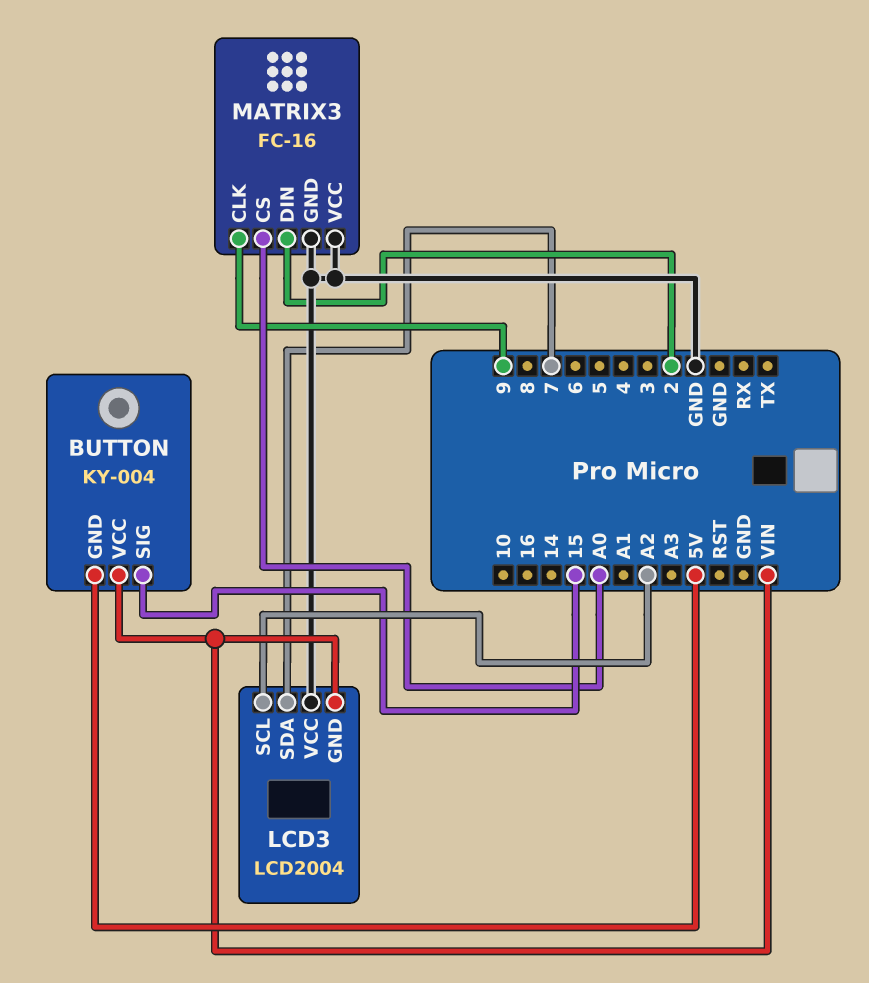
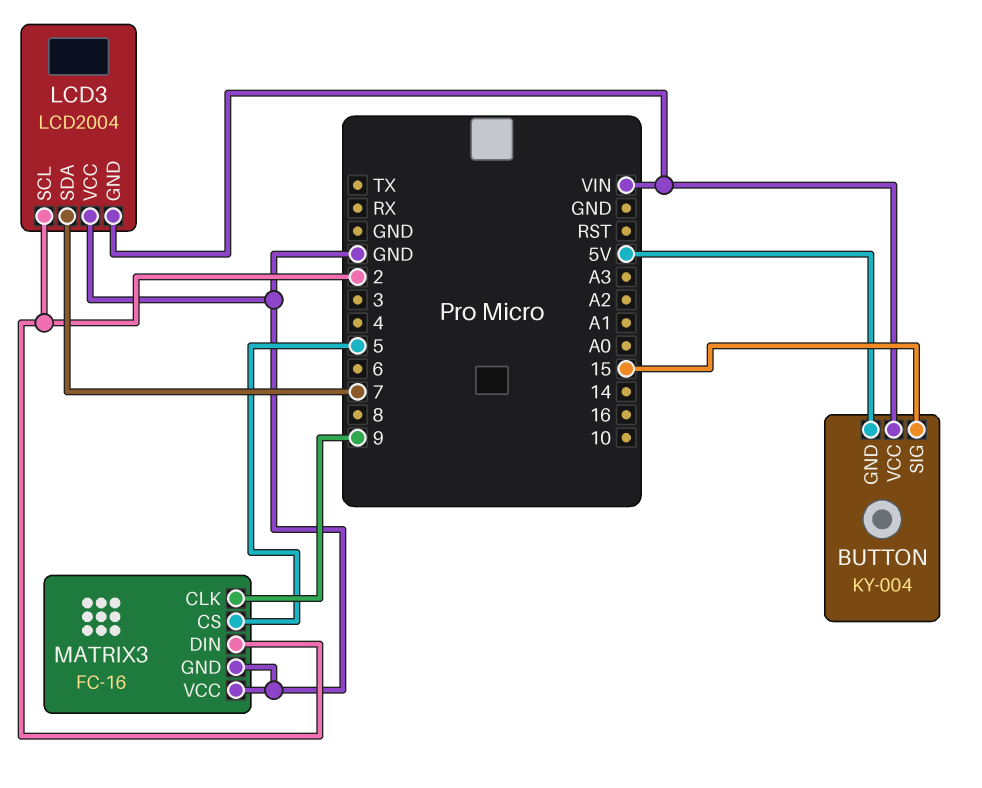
LCD3 pin SCL: A2 -> 2
MATRIX3 pin CS: A0 -> 5

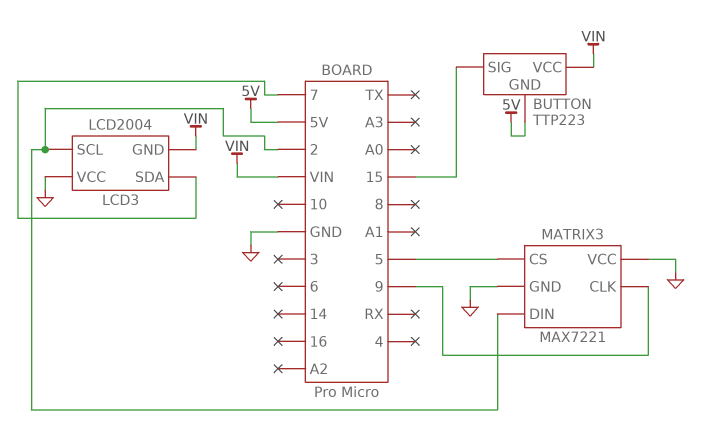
BUTTON: KY-004 -> TTP223
MATRIX3: FC-16 -> MAX7221

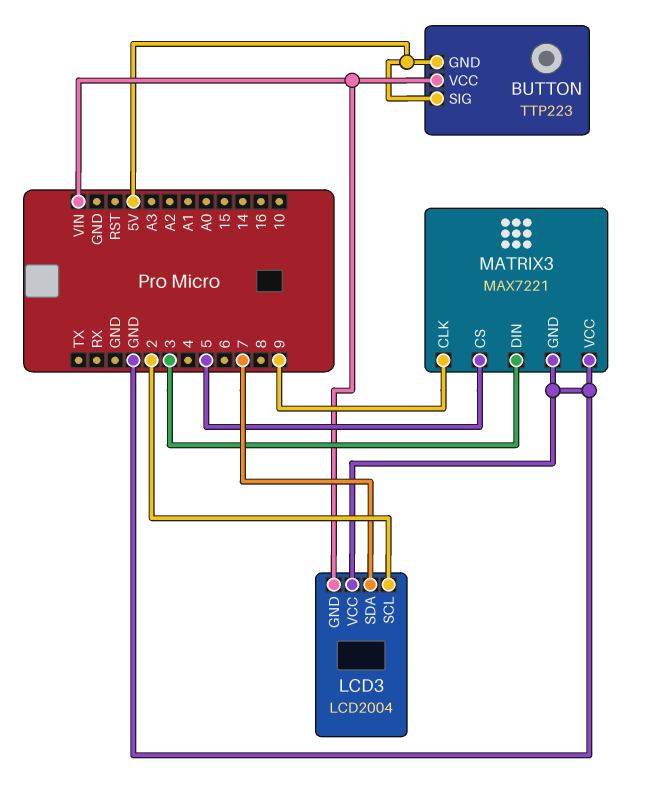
BUTTON pin SIG: 15 -> 5V
MATRIX3 pin DIN: 2 -> 3

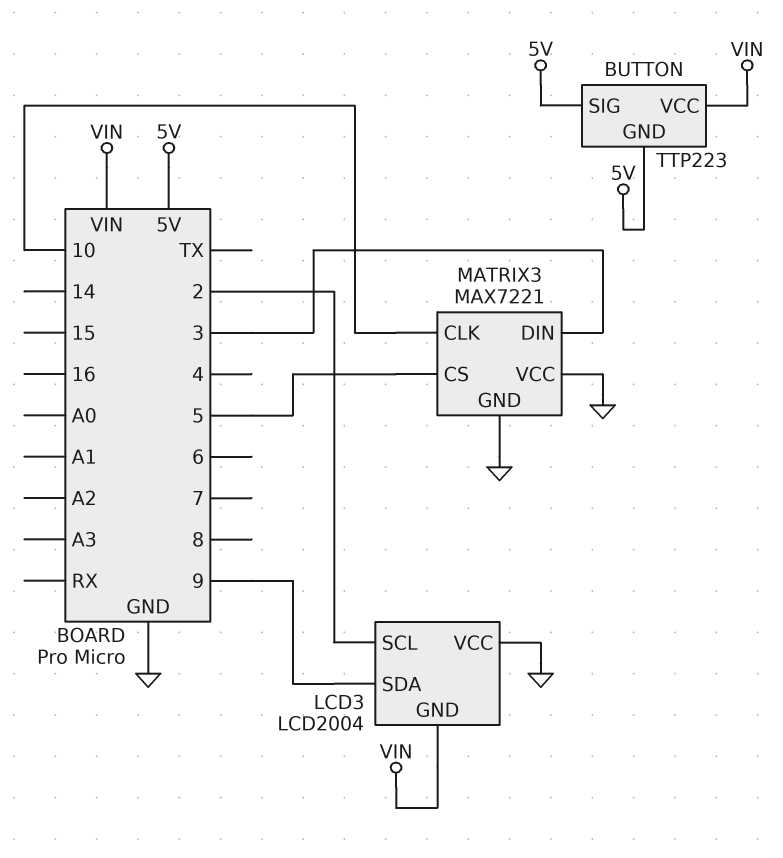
LCD3 pin SDA: 7 -> 9
MATRIX3 pin CLK: 9 -> 10

